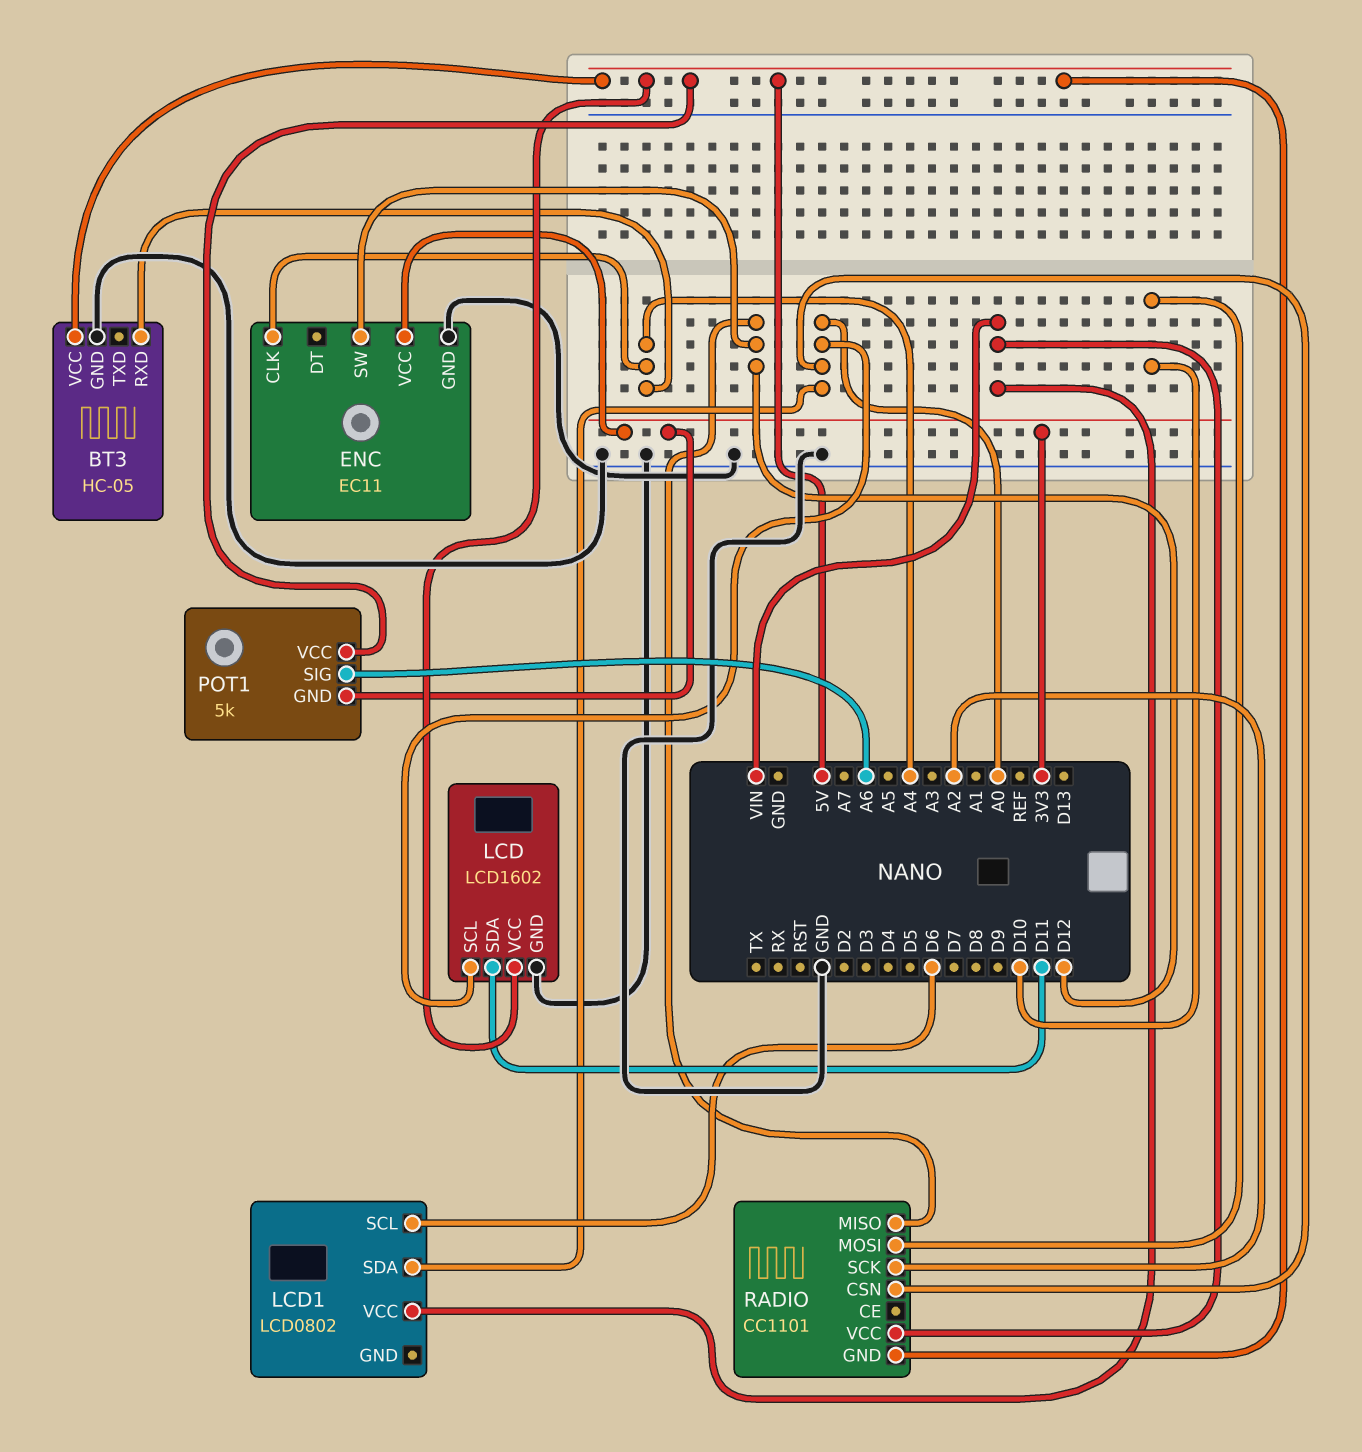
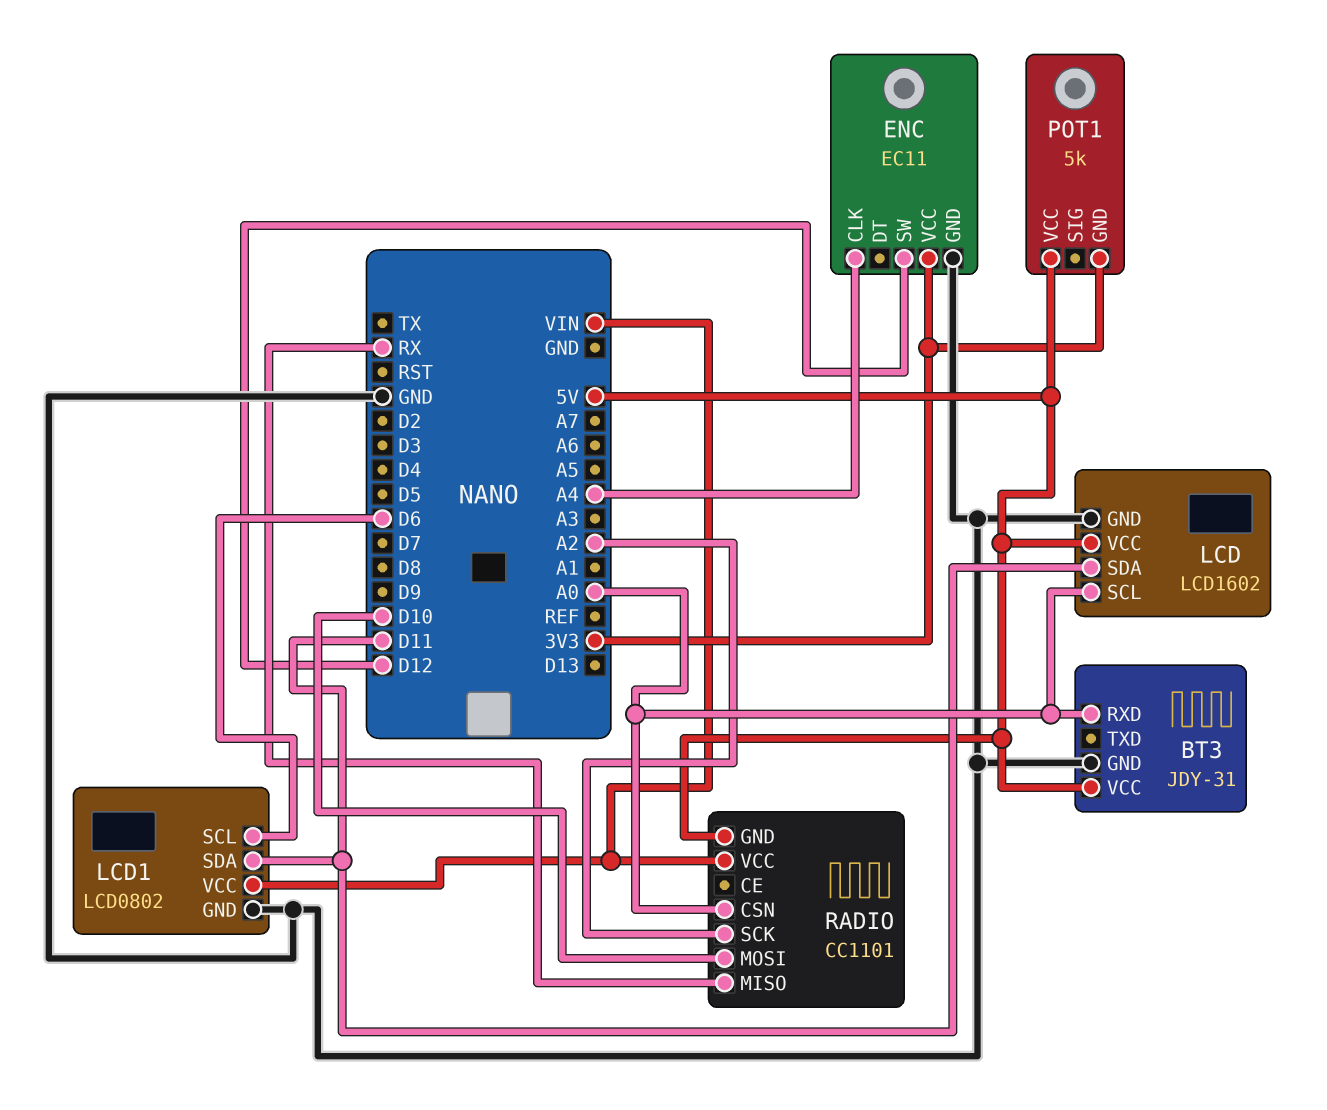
BT3: HC-05 -> JDY-31
BT3 pin RXD: A4 -> A0
LCD1 pin GND: none -> GND
LCD1 pin SDA: A0 -> D11
POT1 pin SIG: A6 -> none
RADIO pin MISO: D12 -> RX

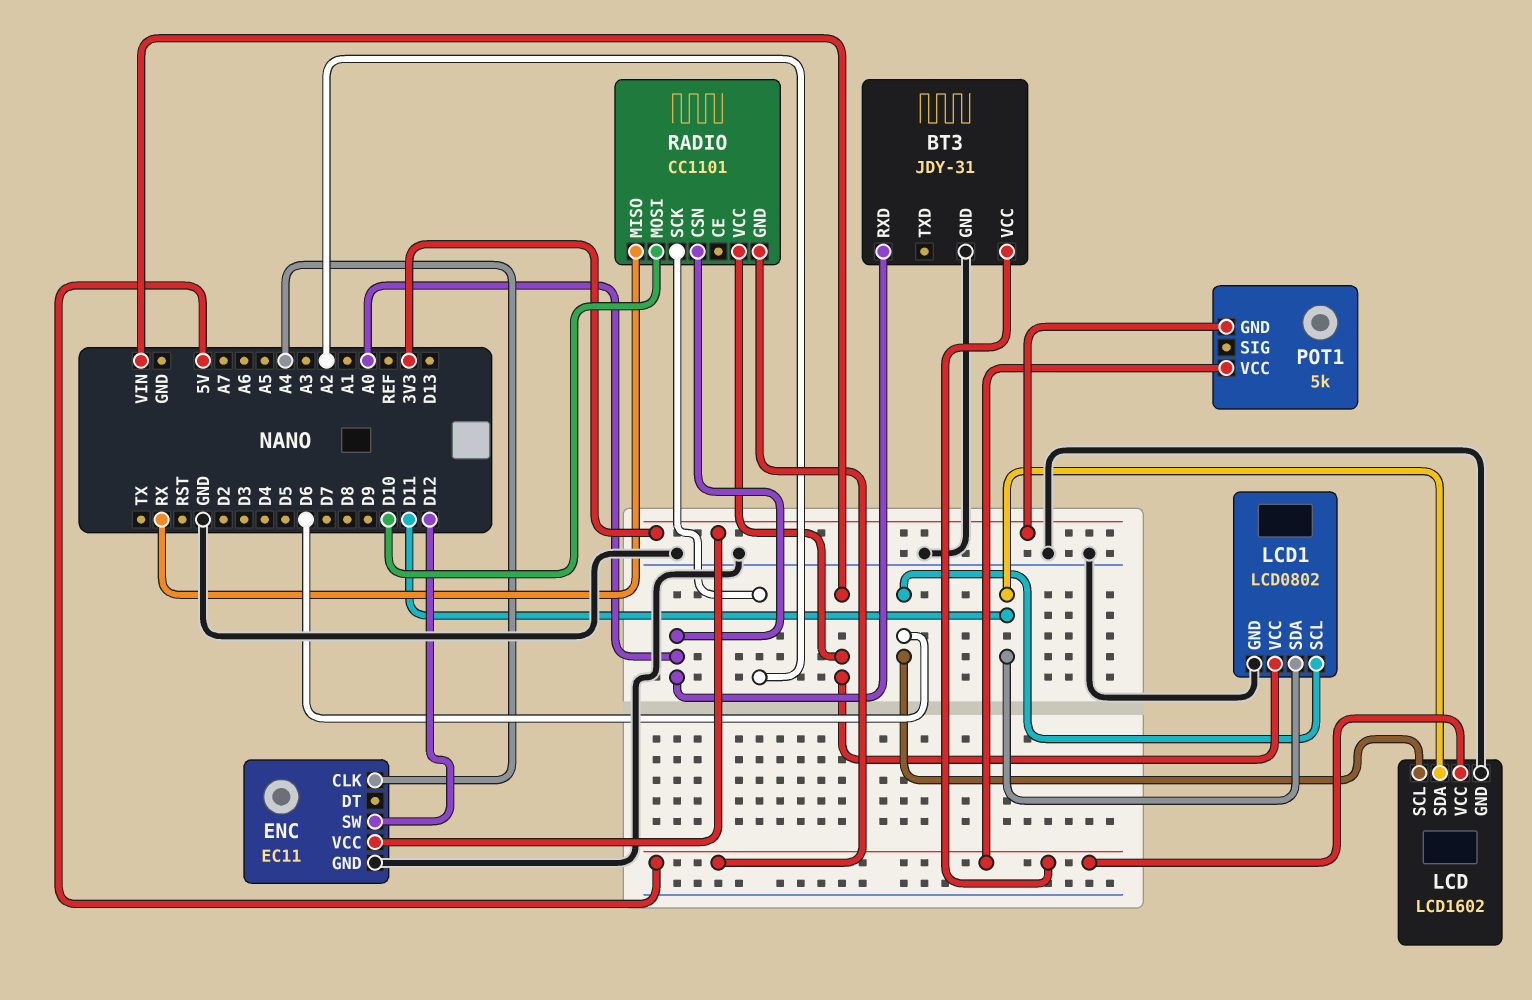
LCD pin SCL: A0 -> D6

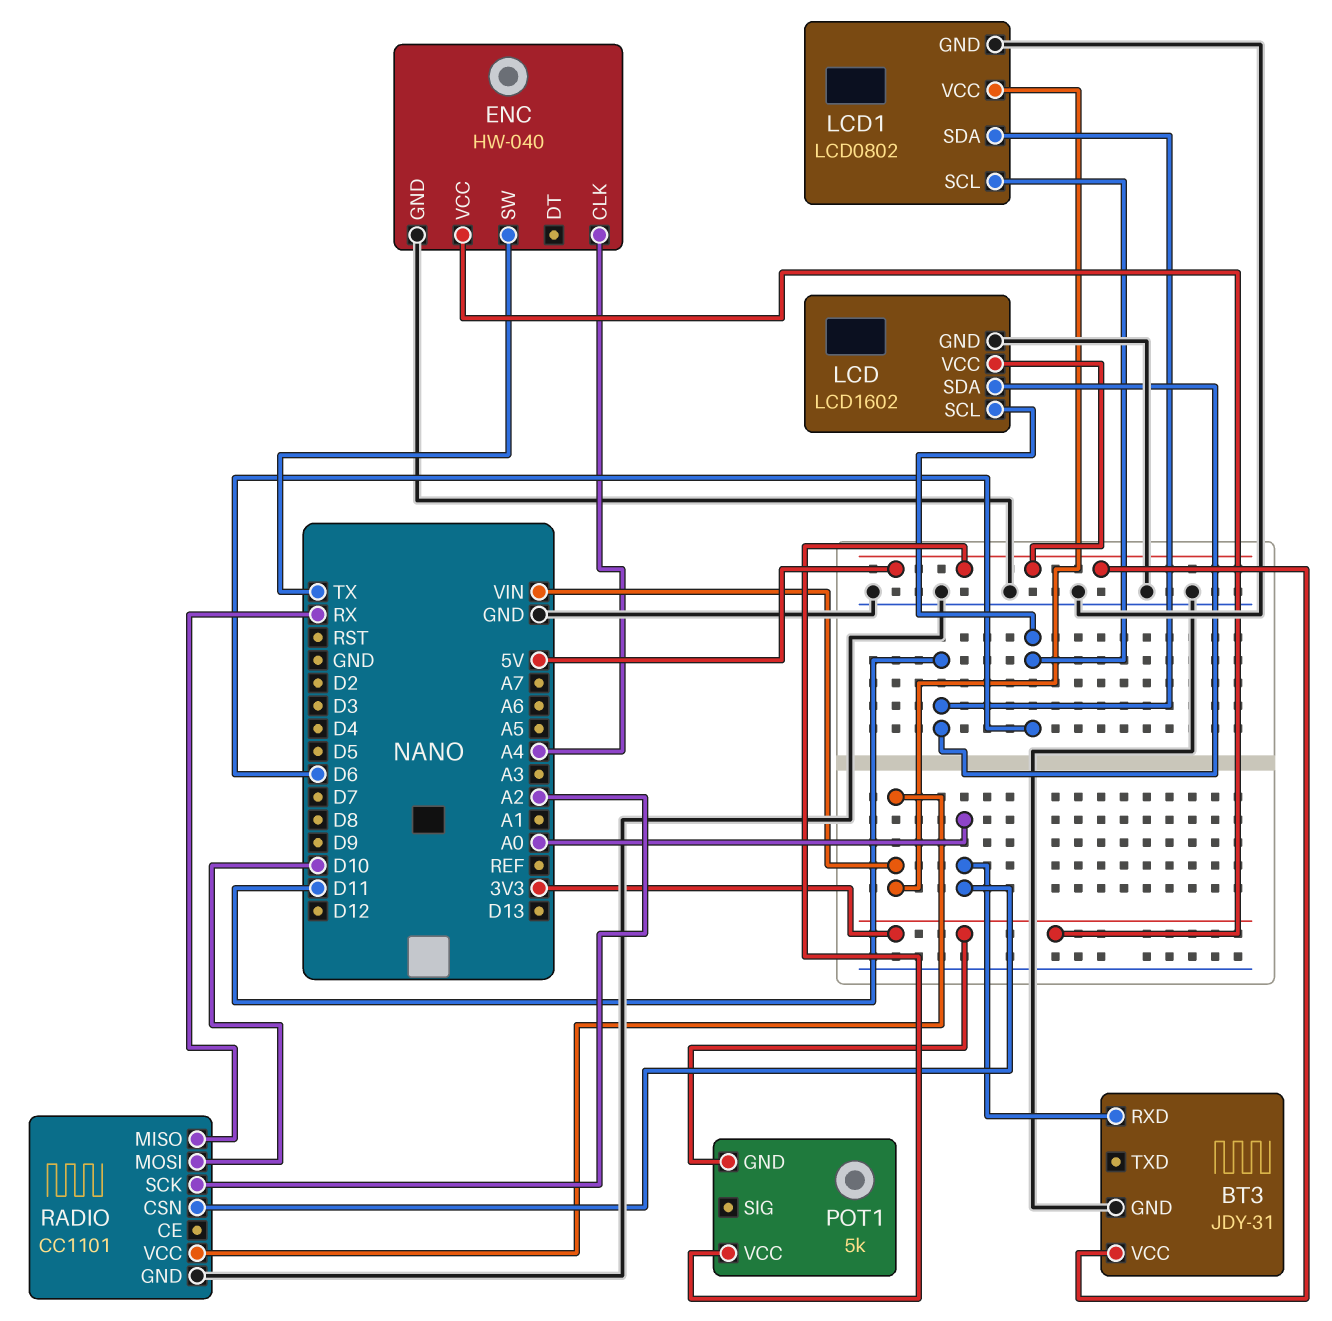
ENC: EC11 -> HW-040
ENC pin SW: D12 -> TX
RADIO pin GND: 5V -> GND

